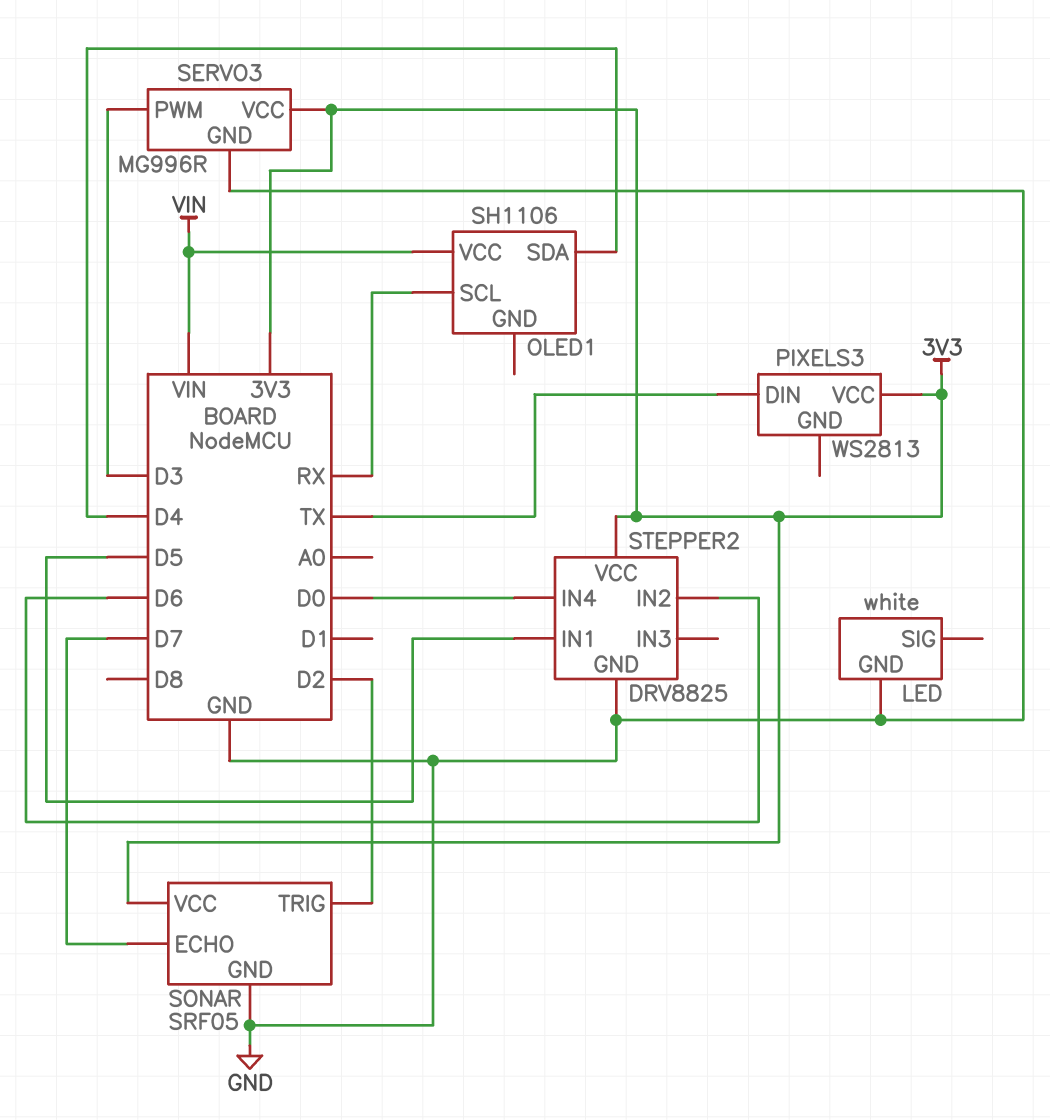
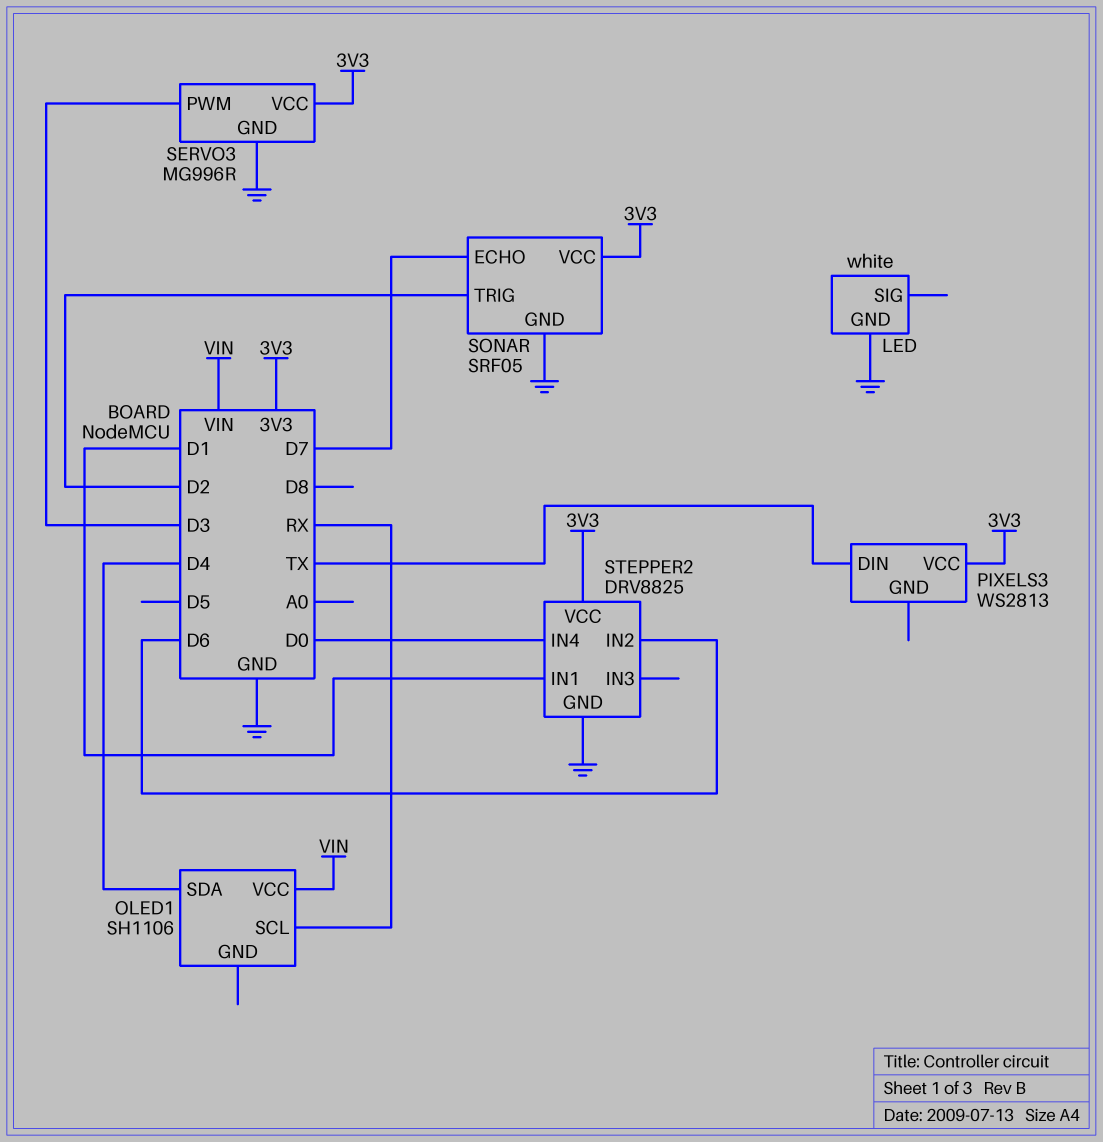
STEPPER2 pin IN1: D5 -> D1

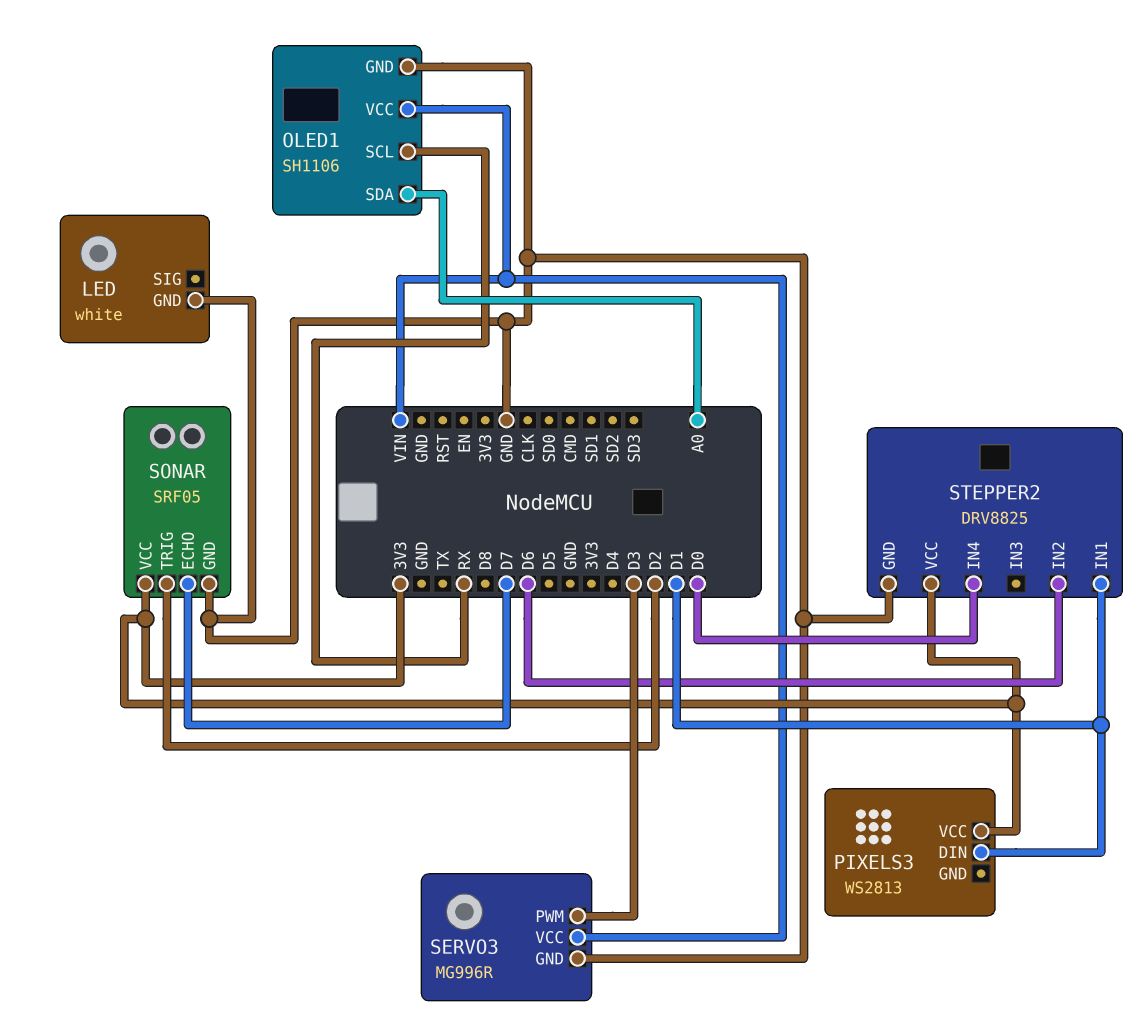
OLED1 pin GND: none -> GND
OLED1 pin SDA: D4 -> A0
PIXELS3 pin DIN: TX -> D1
SERVO3 pin VCC: 3V3 -> VIN

